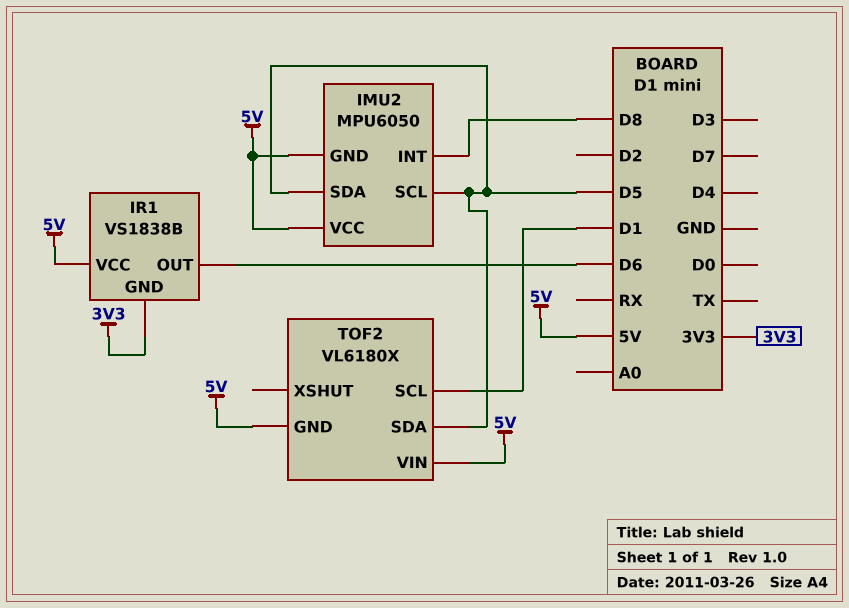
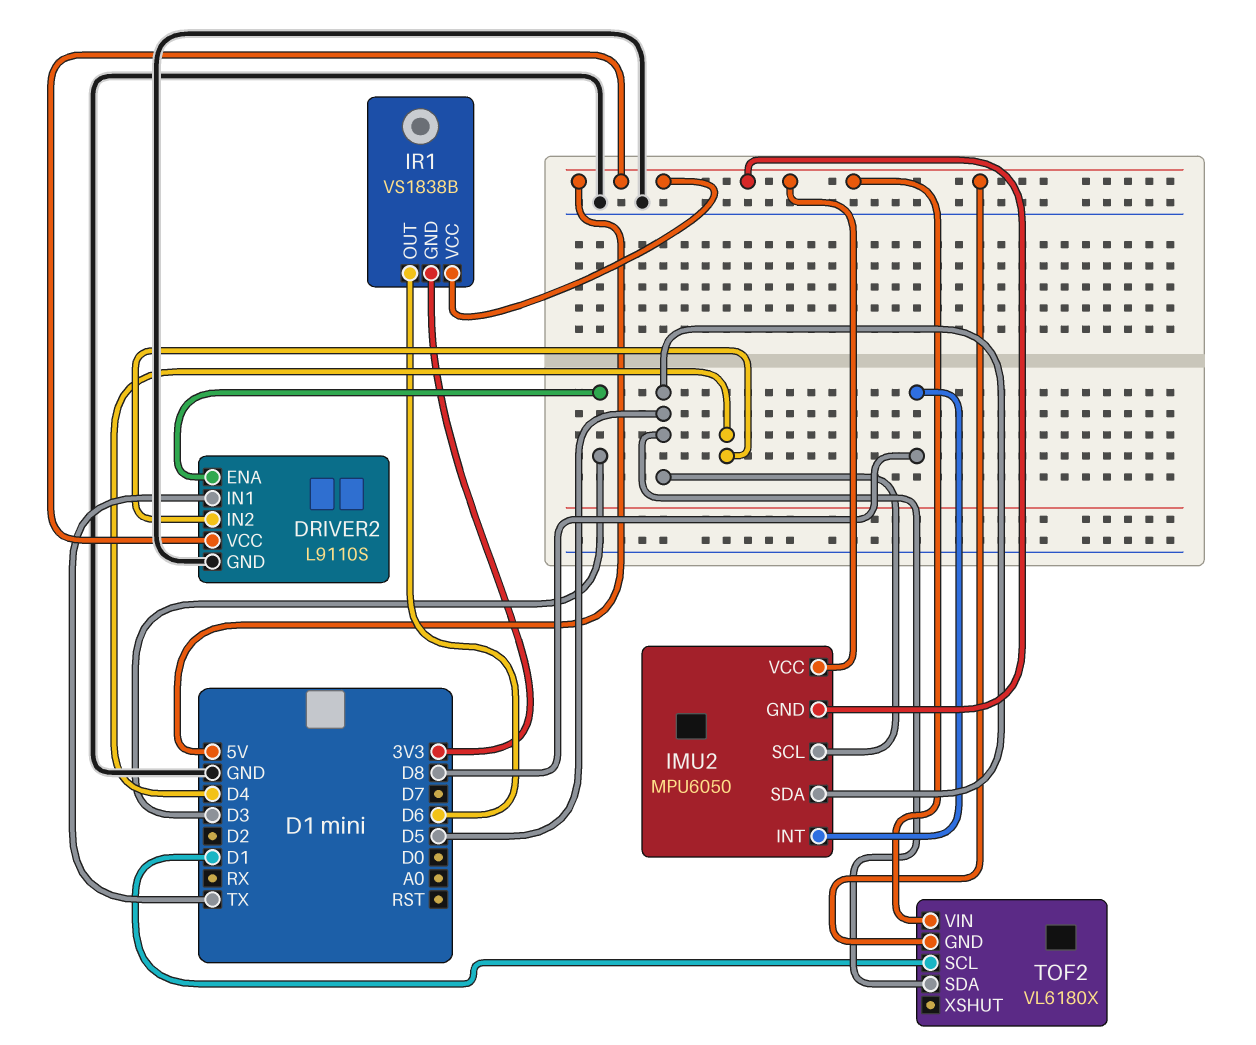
DRIVER2: none -> L9110S
DRIVER2 pin ENA: none -> D3
DRIVER2 pin GND: none -> GND
DRIVER2 pin IN1: none -> TX
DRIVER2 pin IN2: none -> D4
DRIVER2 pin VCC: none -> 5V

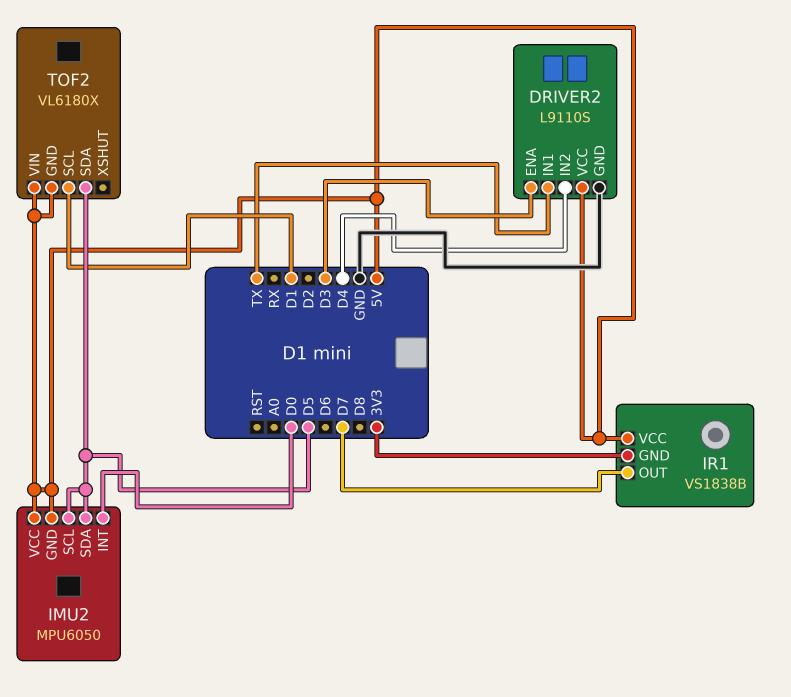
IMU2 pin INT: D8 -> D0
IR1 pin OUT: D6 -> D7

